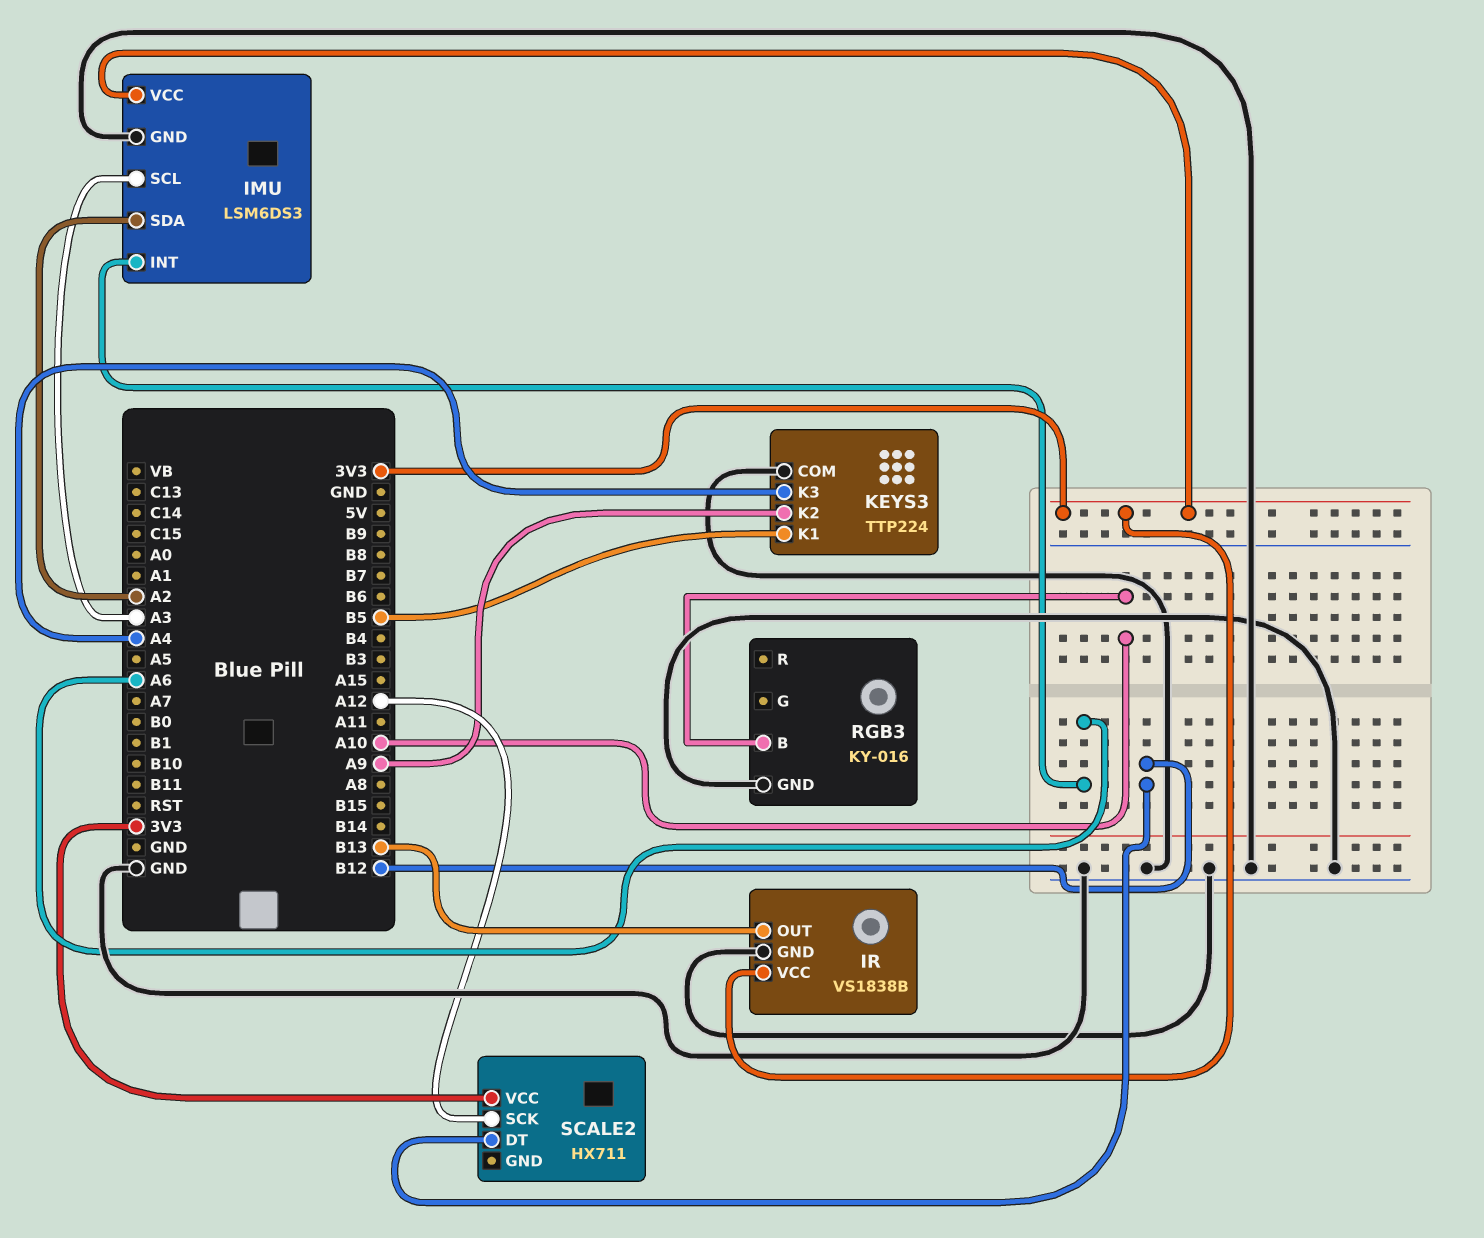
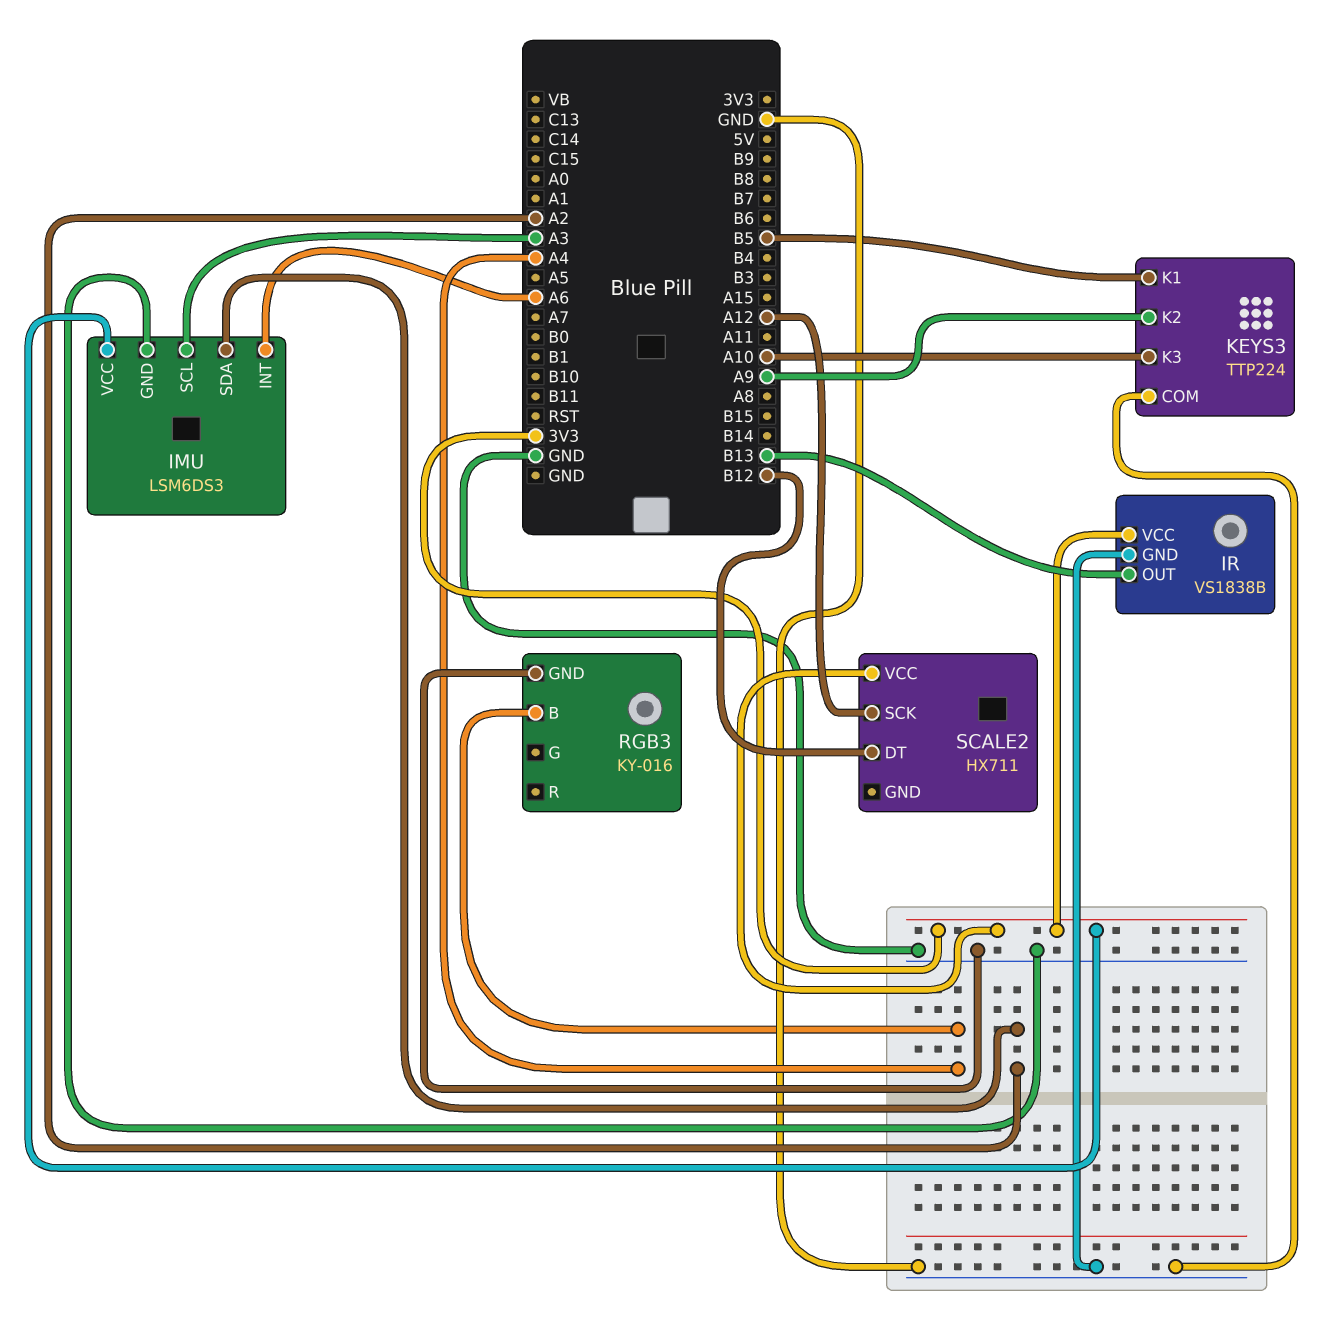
KEYS3 pin K3: A4 -> A10
RGB3 pin B: A10 -> A4

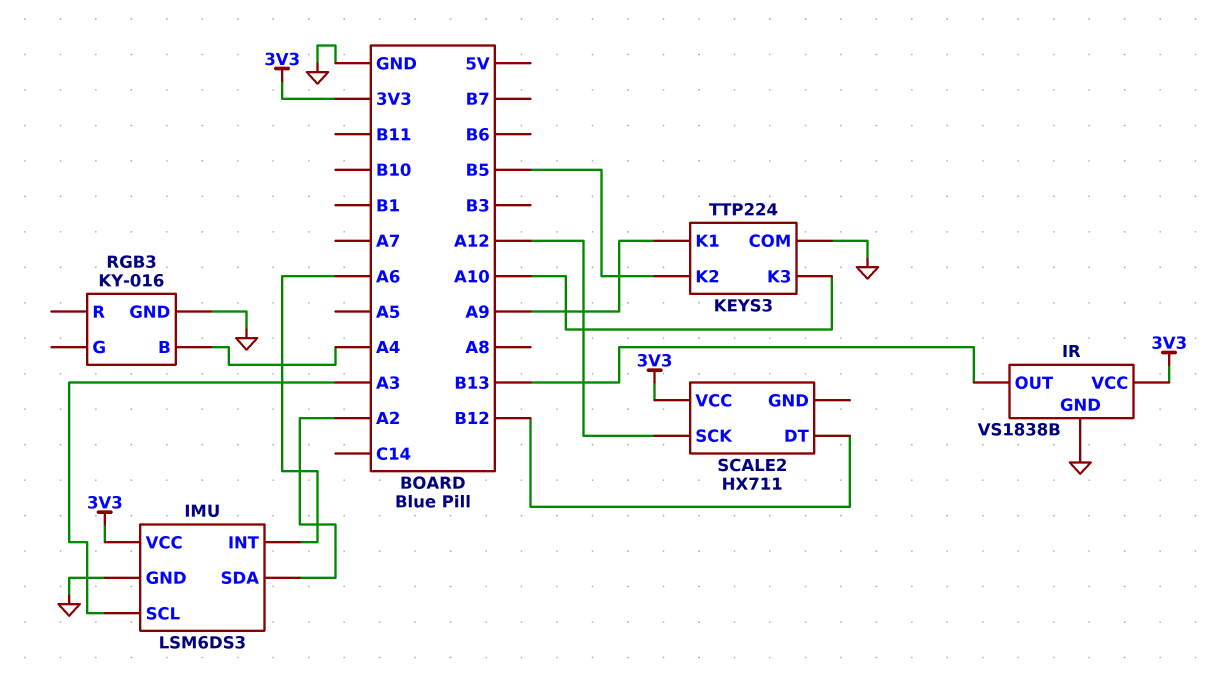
KEYS3 pin K1: B5 -> A9
KEYS3 pin K2: A9 -> B5

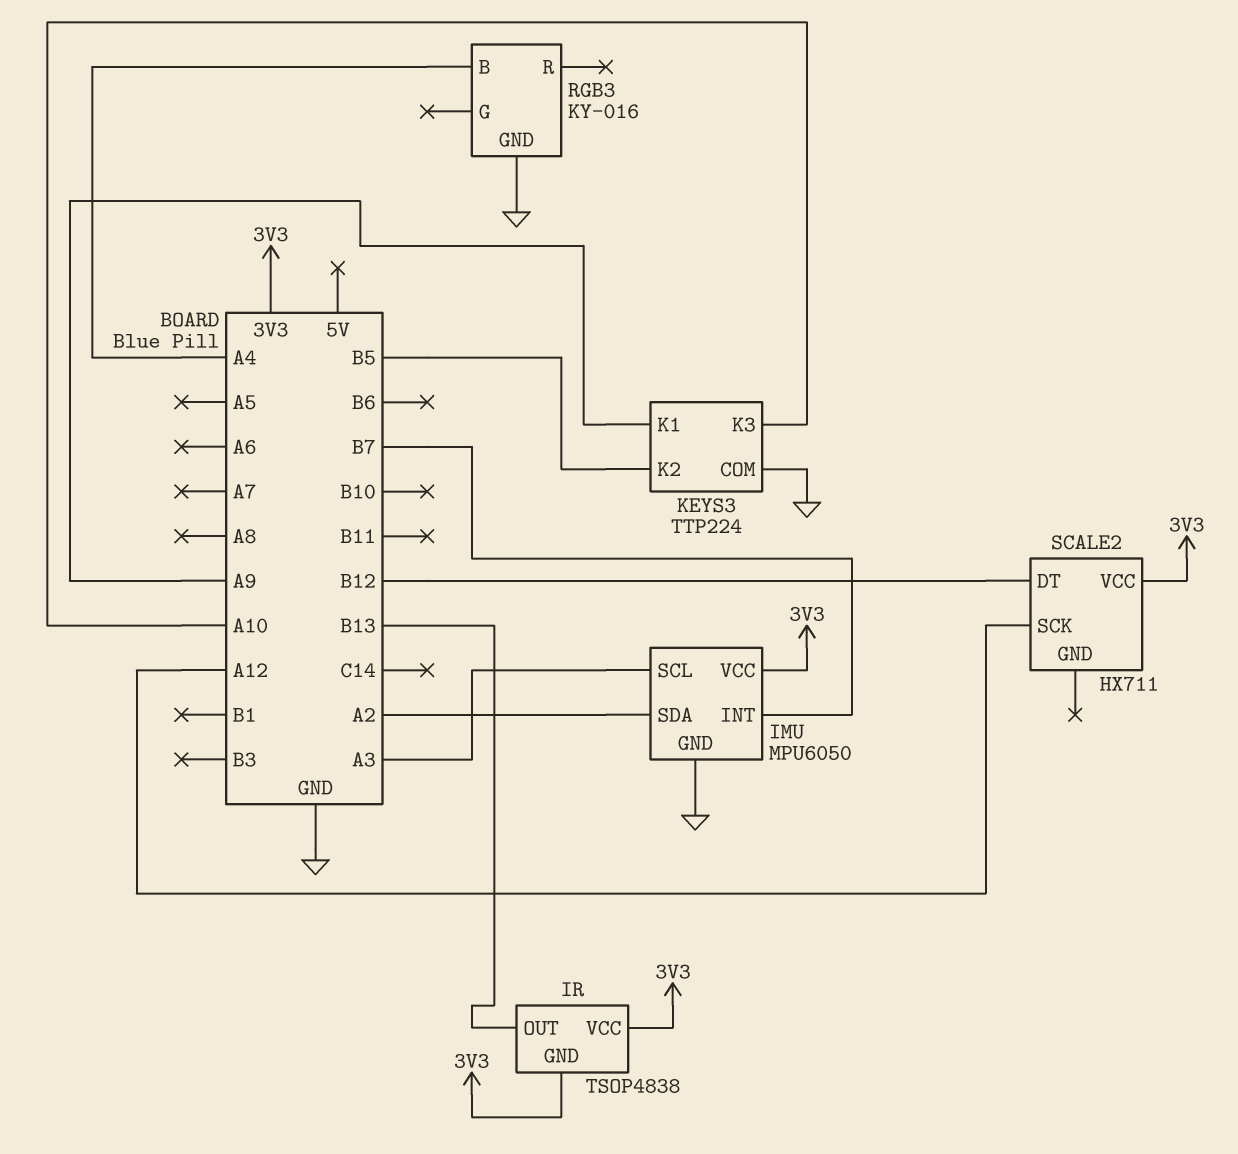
IMU: LSM6DS3 -> MPU6050
IMU pin INT: A6 -> B7
IR: VS1838B -> TSOP4838
IR pin GND: GND -> 3V3

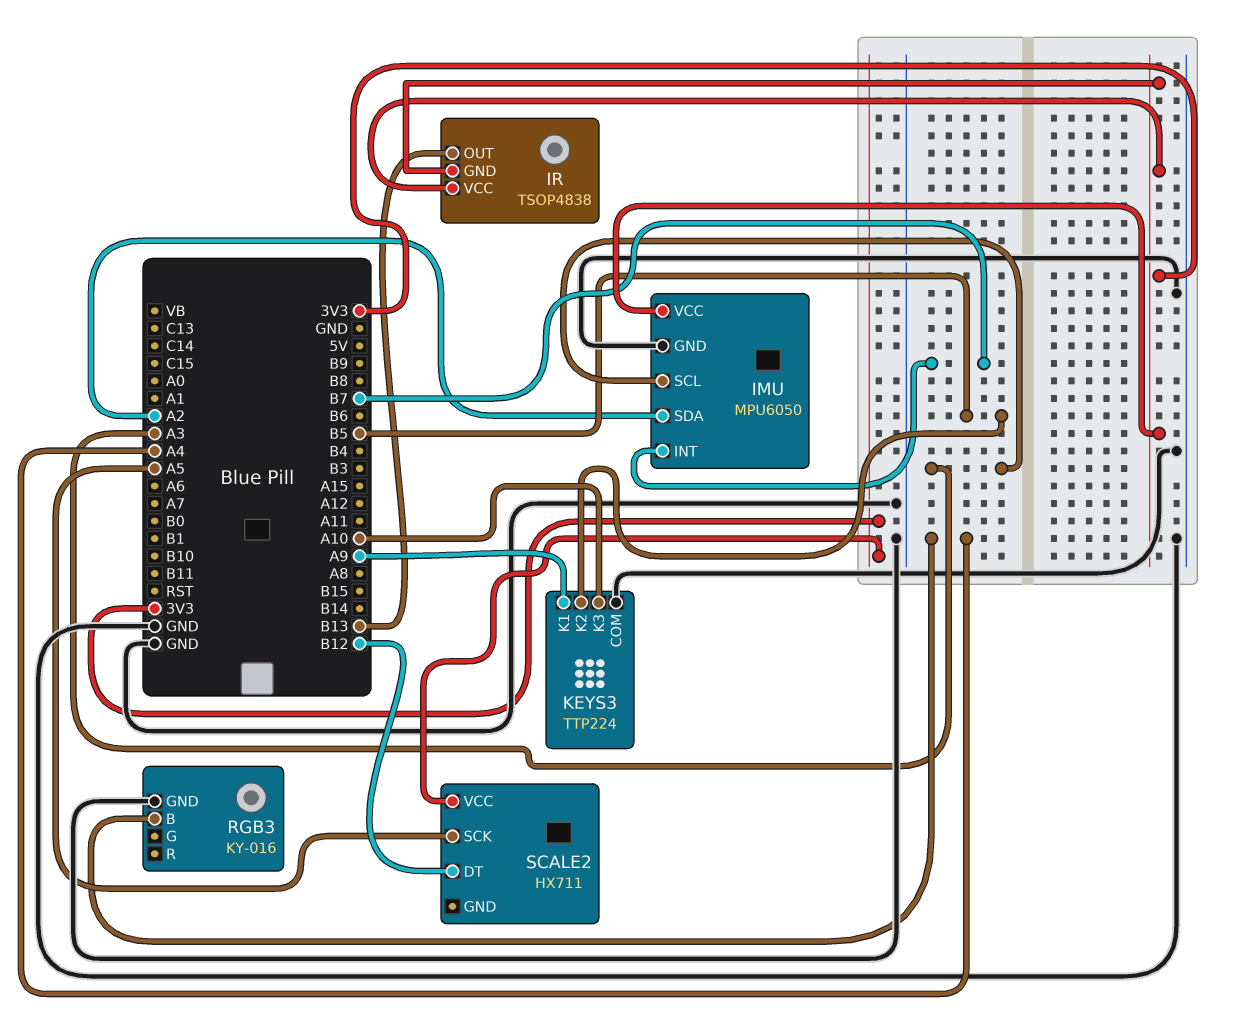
SCALE2 pin SCK: A12 -> A5

